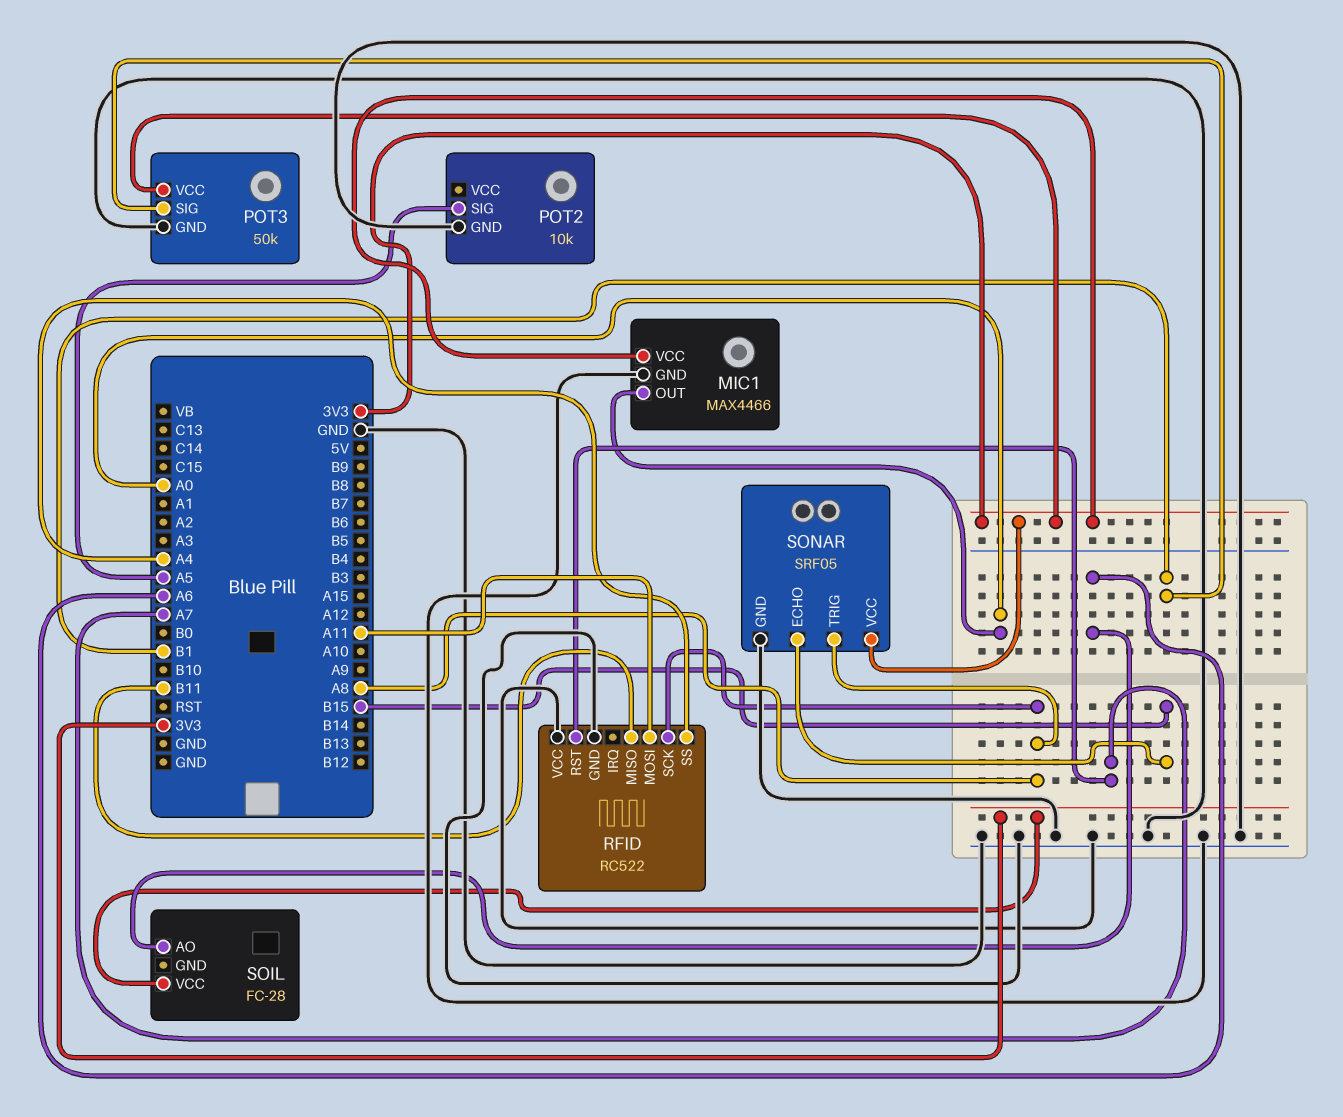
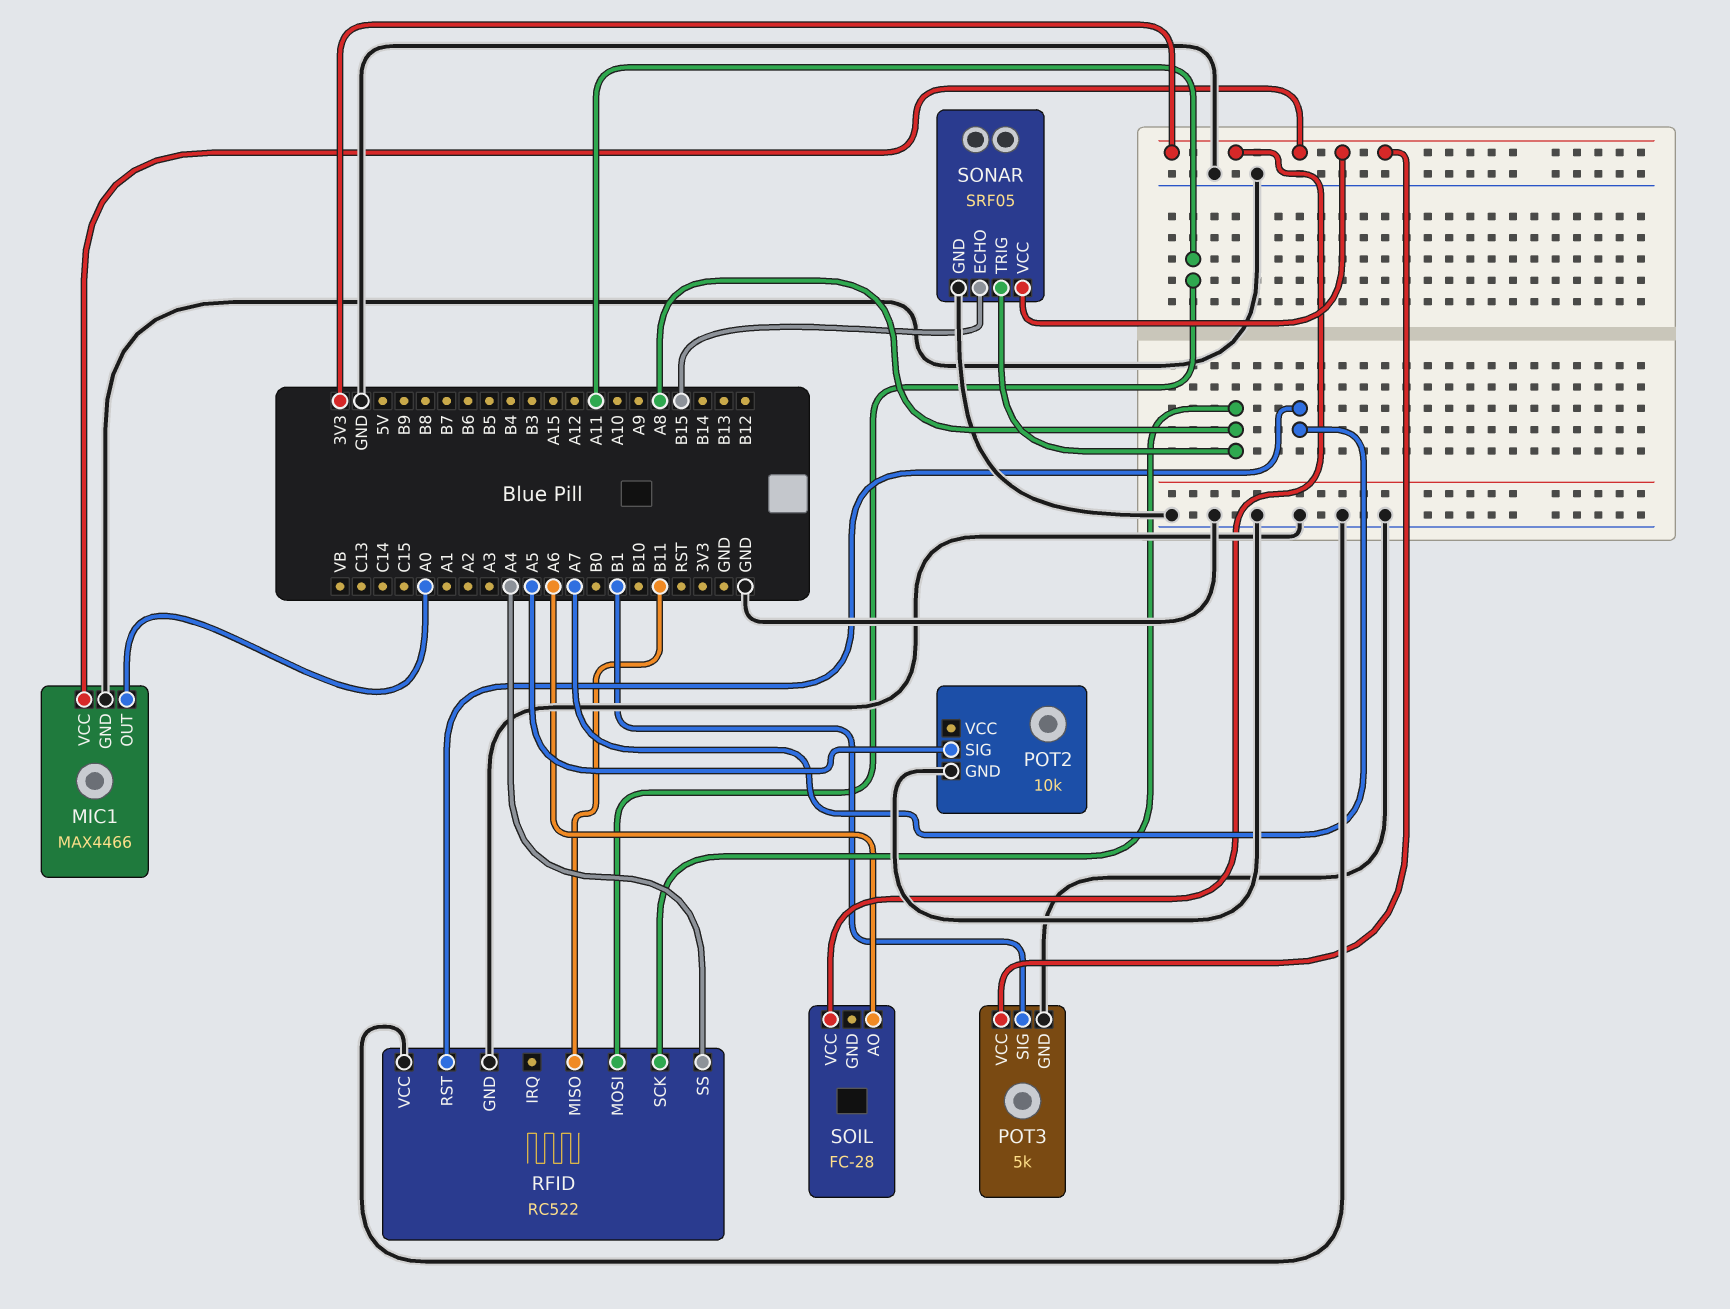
POT3: 50k -> 5k

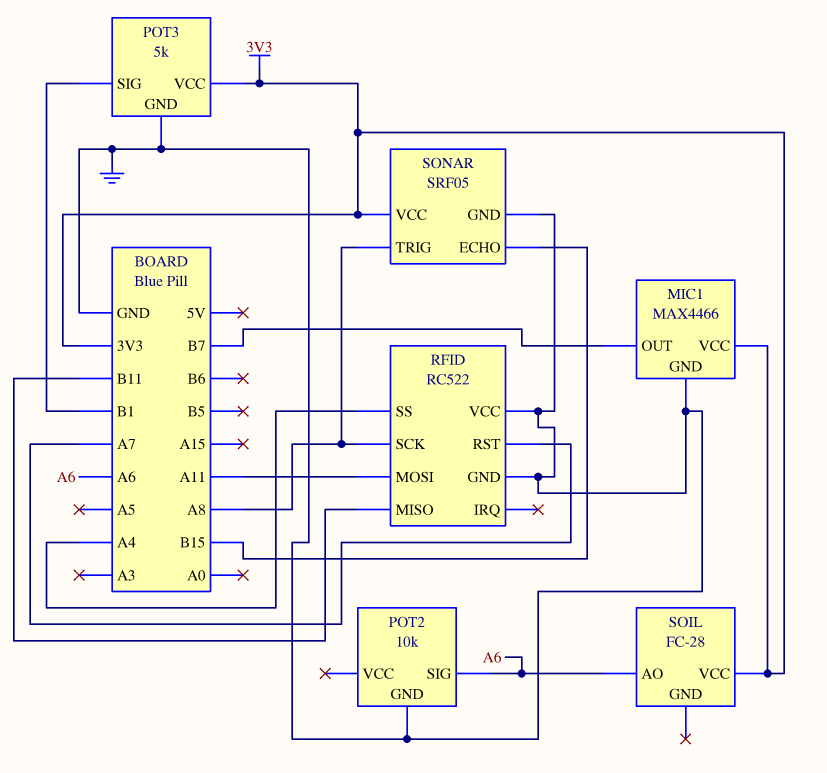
MIC1 pin OUT: A0 -> B7
POT2 pin SIG: A5 -> A6

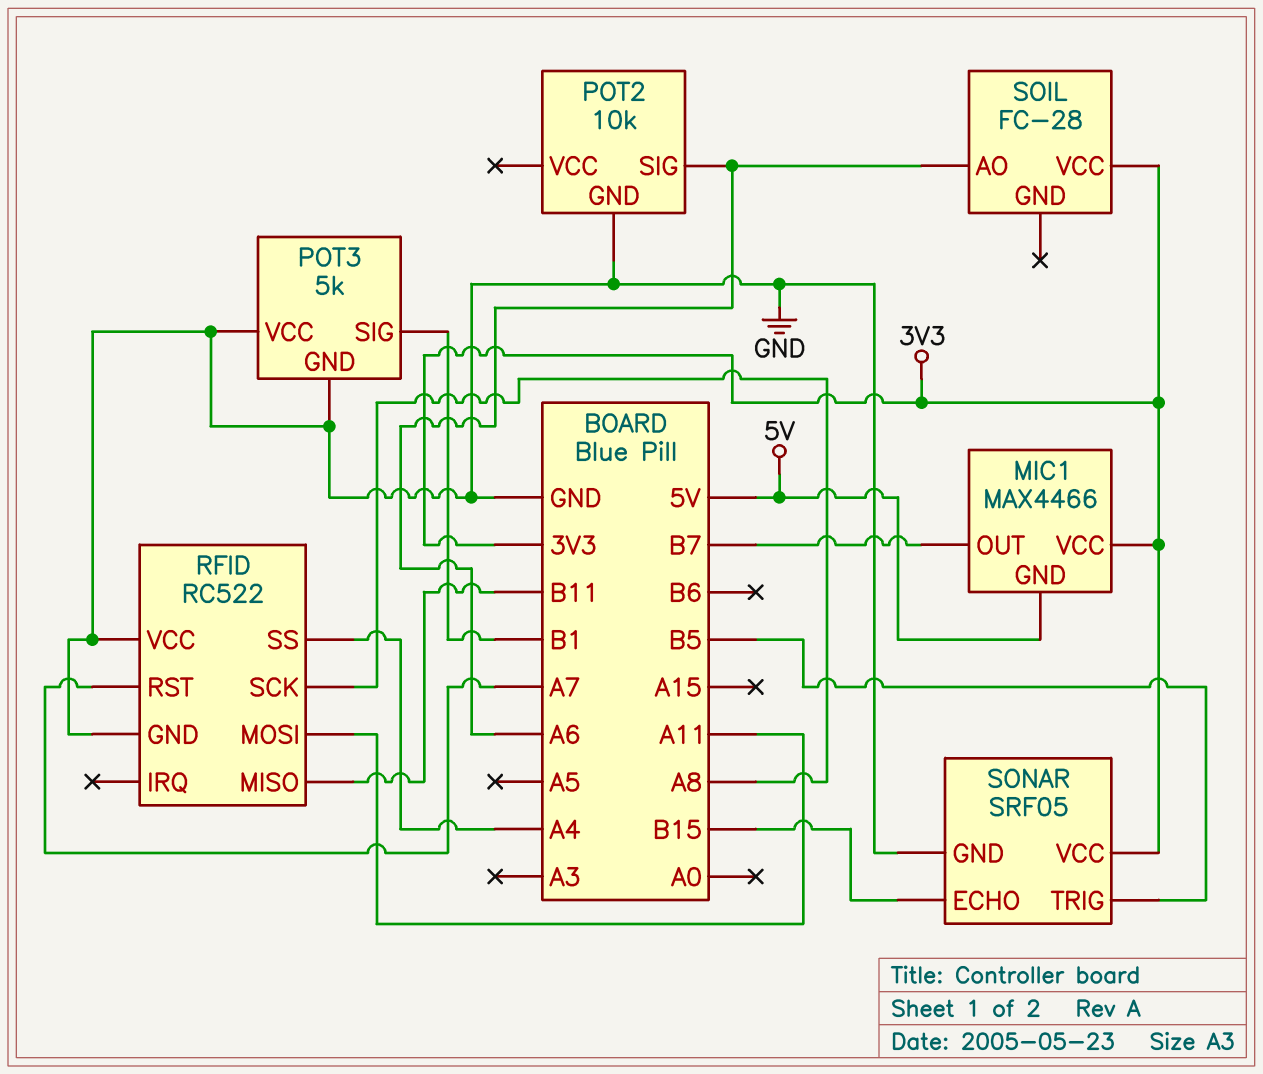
MIC1 pin GND: GND -> 5V
POT3 pin VCC: 3V3 -> GND
SONAR pin TRIG: A8 -> B5

